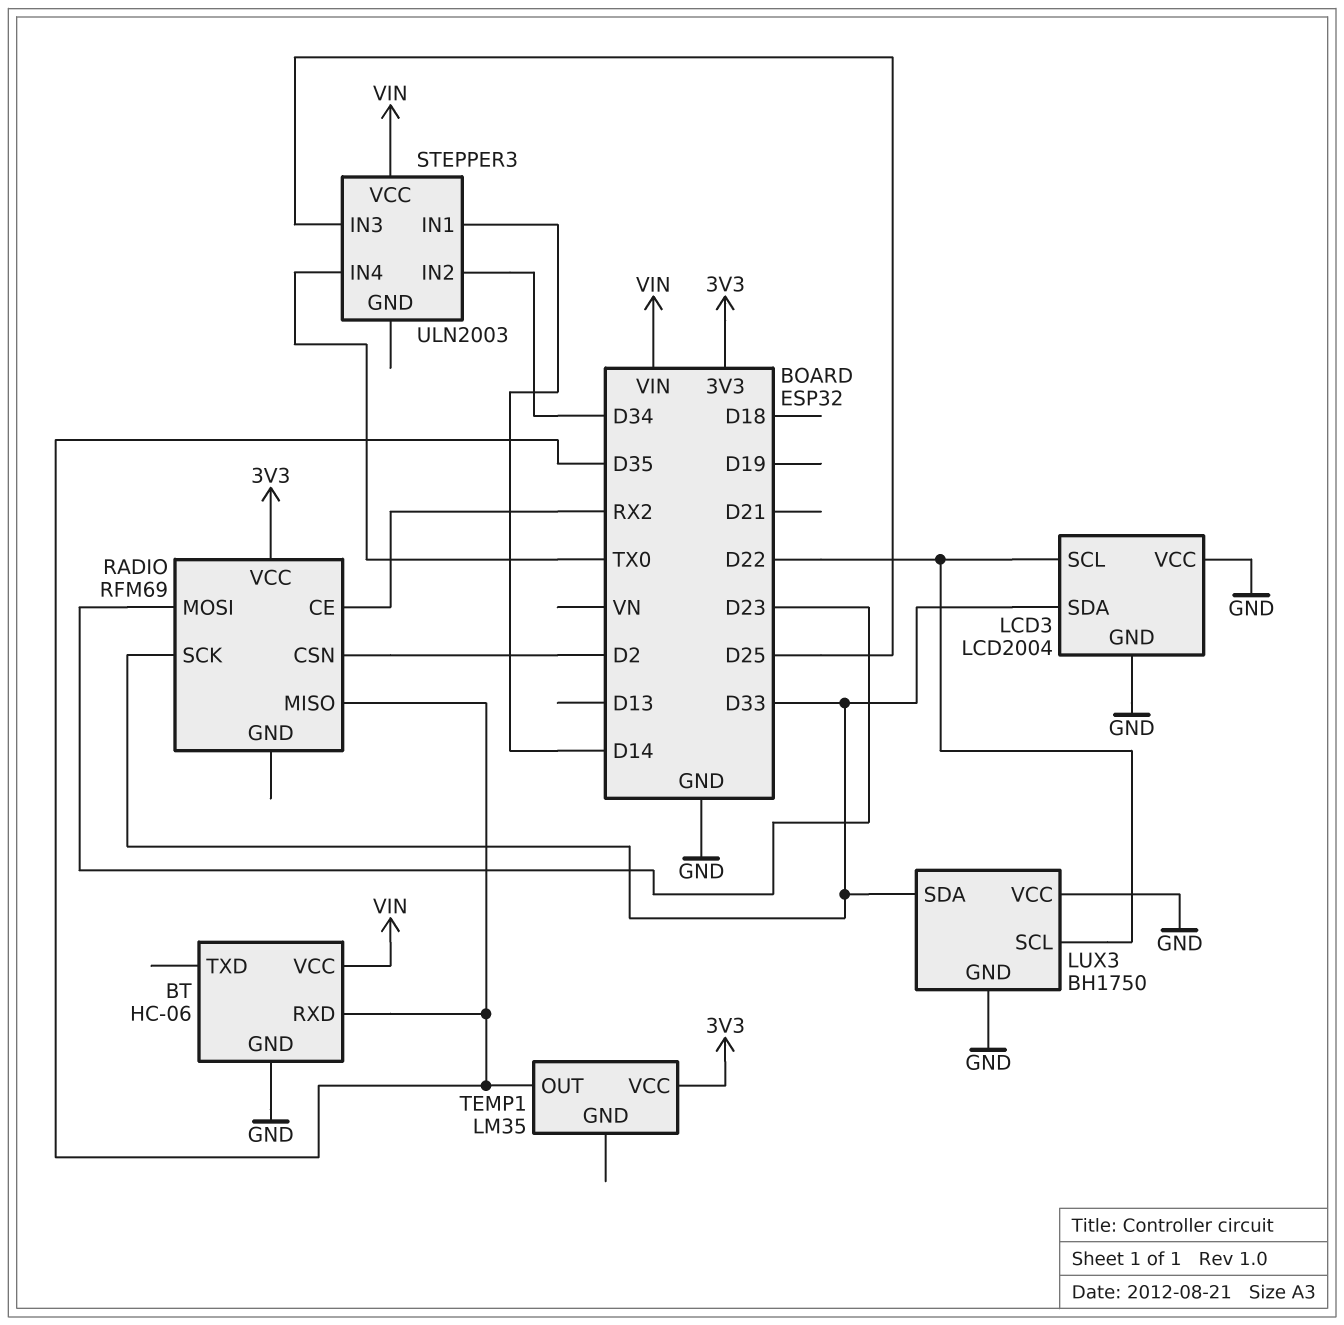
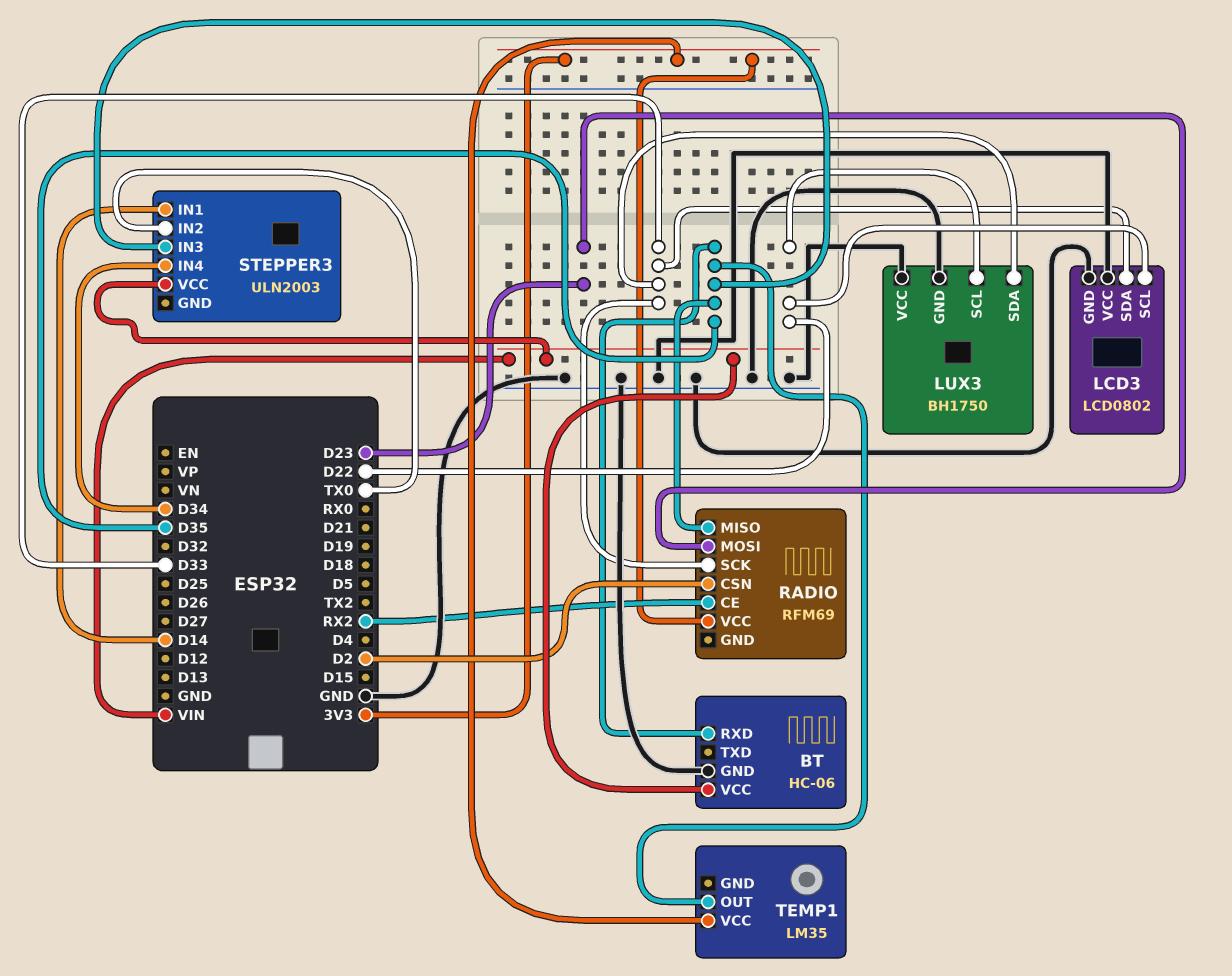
LCD3: LCD2004 -> LCD0802
STEPPER3 pin IN2: D34 -> TX0
STEPPER3 pin IN3: D25 -> D35
STEPPER3 pin IN4: TX0 -> D34

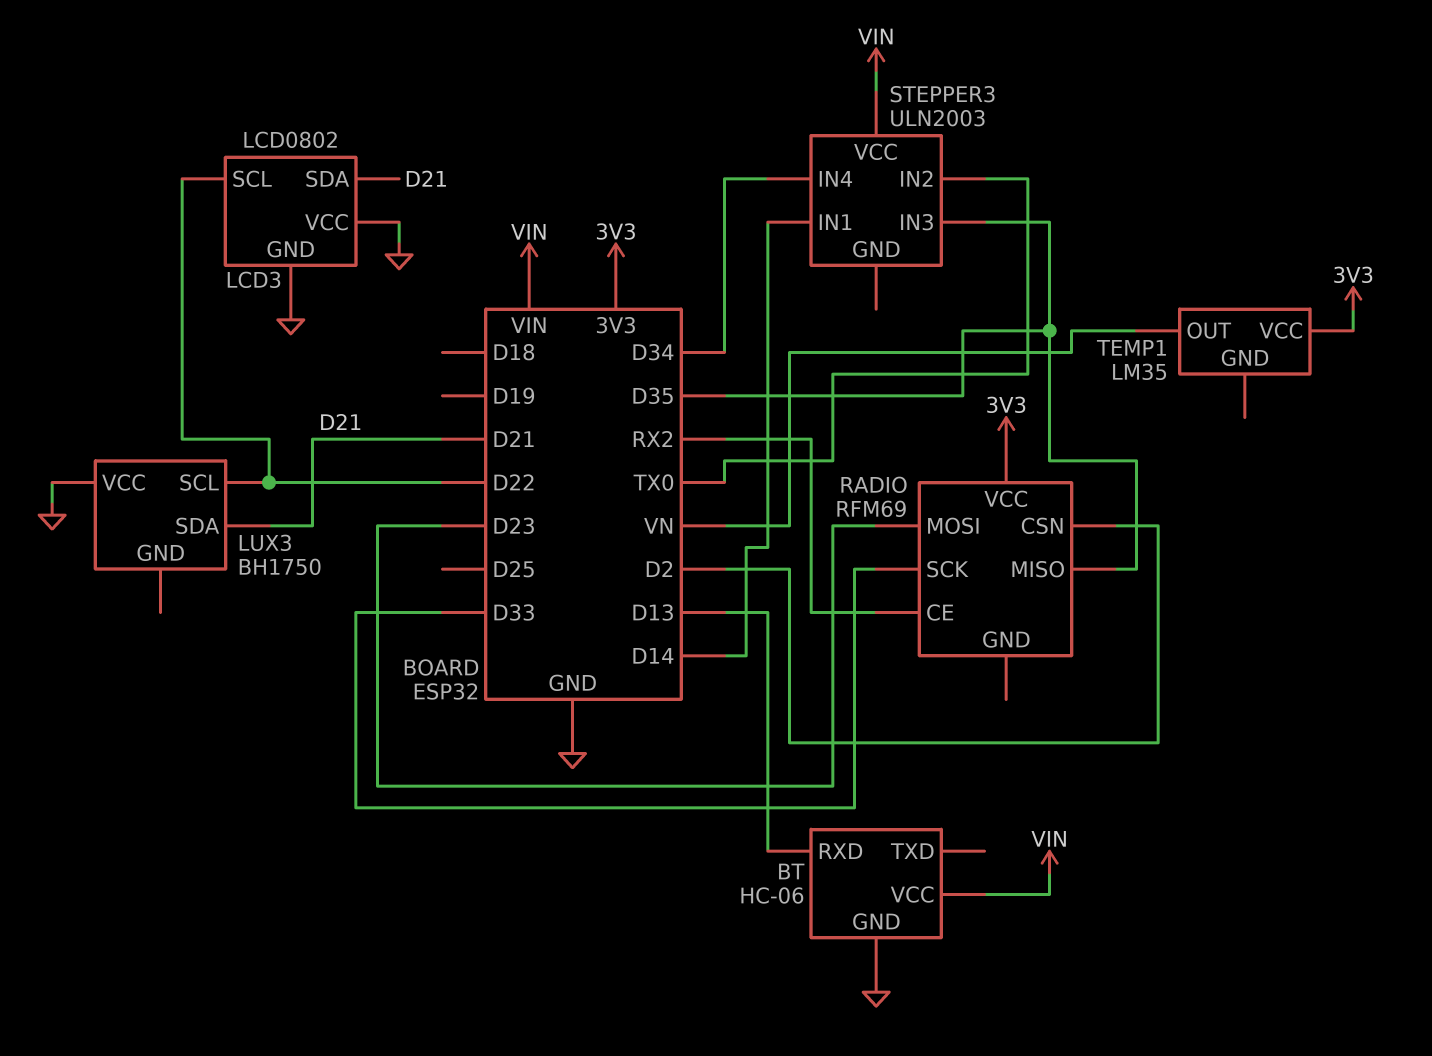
BT pin RXD: D35 -> D13
LCD3 pin SDA: D33 -> D21
LUX3 pin GND: GND -> none
LUX3 pin SDA: D33 -> D21
TEMP1 pin OUT: D35 -> VN

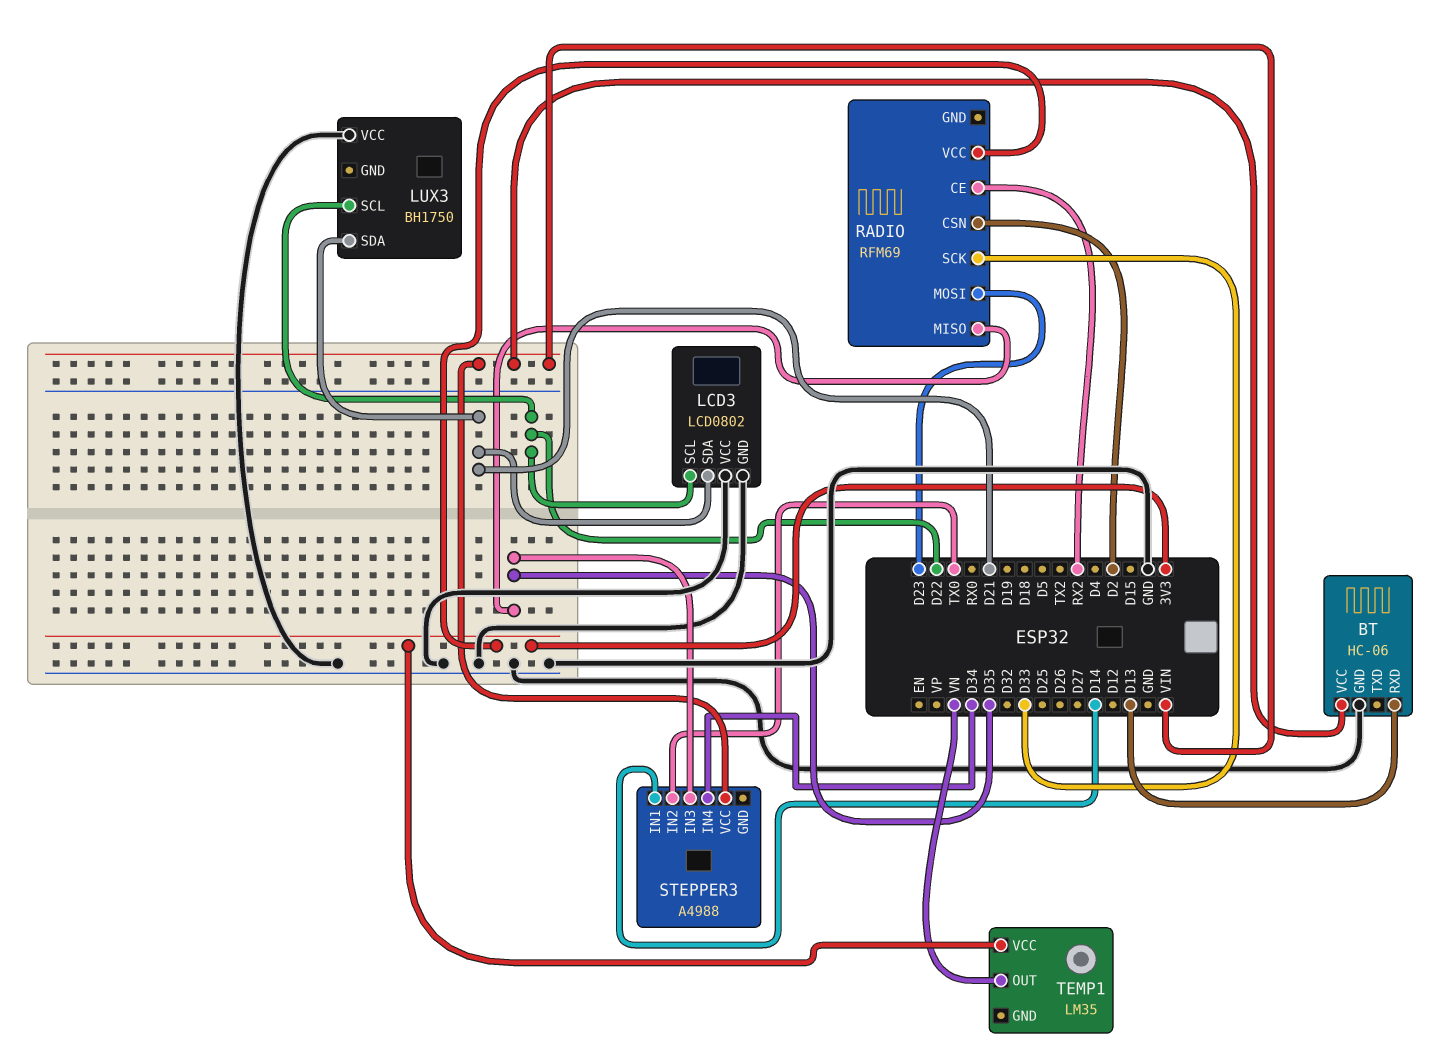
STEPPER3: ULN2003 -> A4988

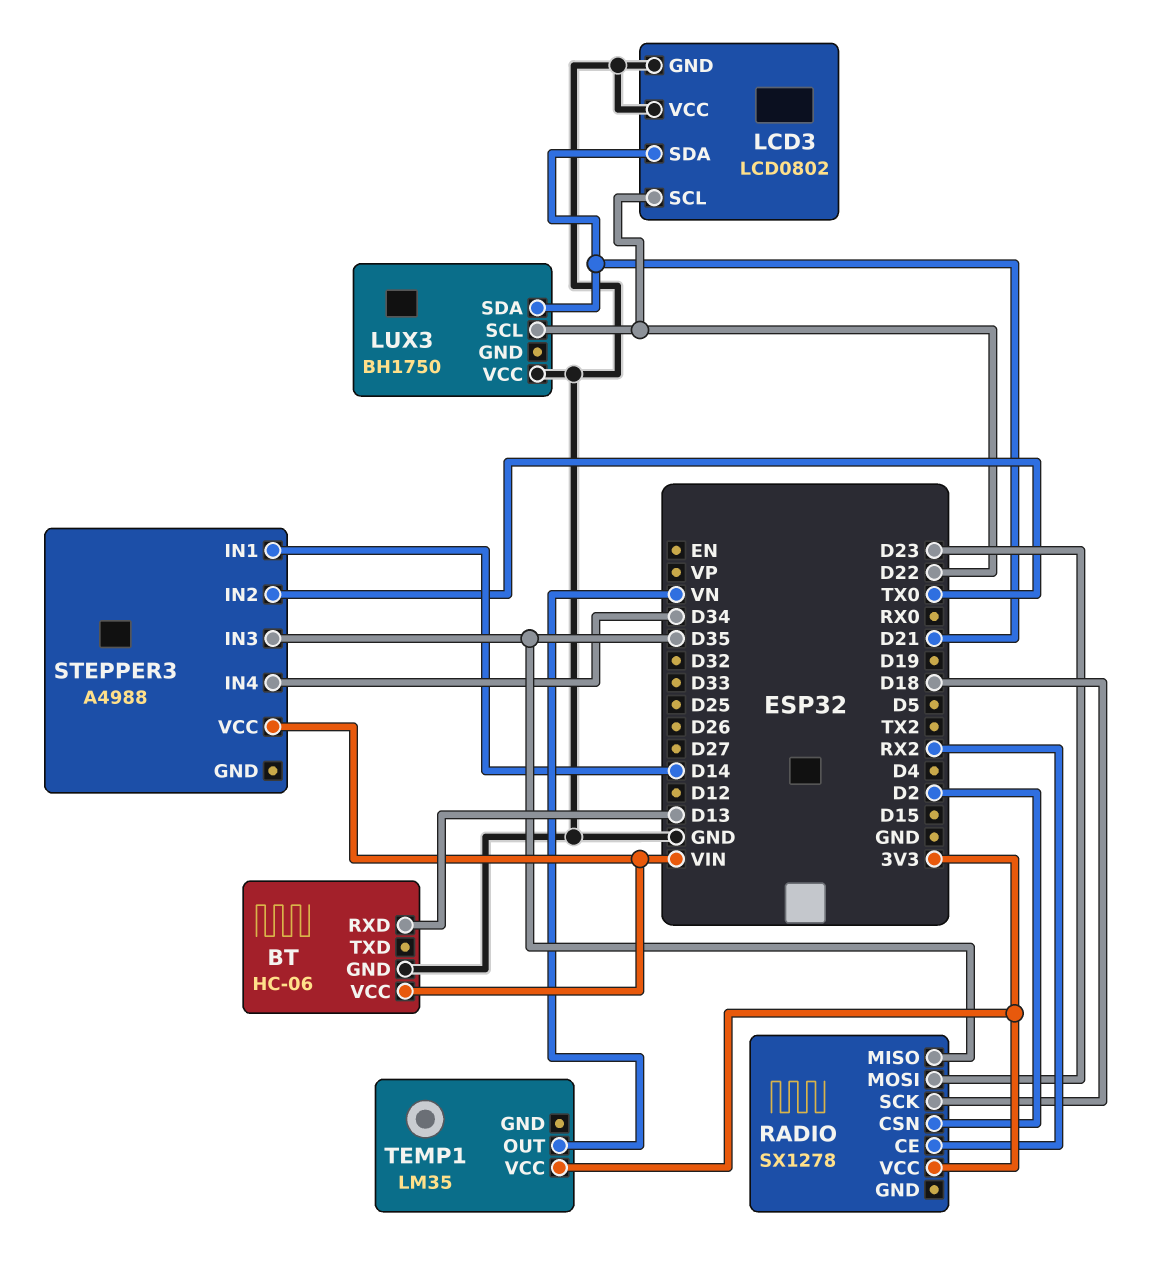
RADIO: RFM69 -> SX1278
RADIO pin SCK: D33 -> D18

